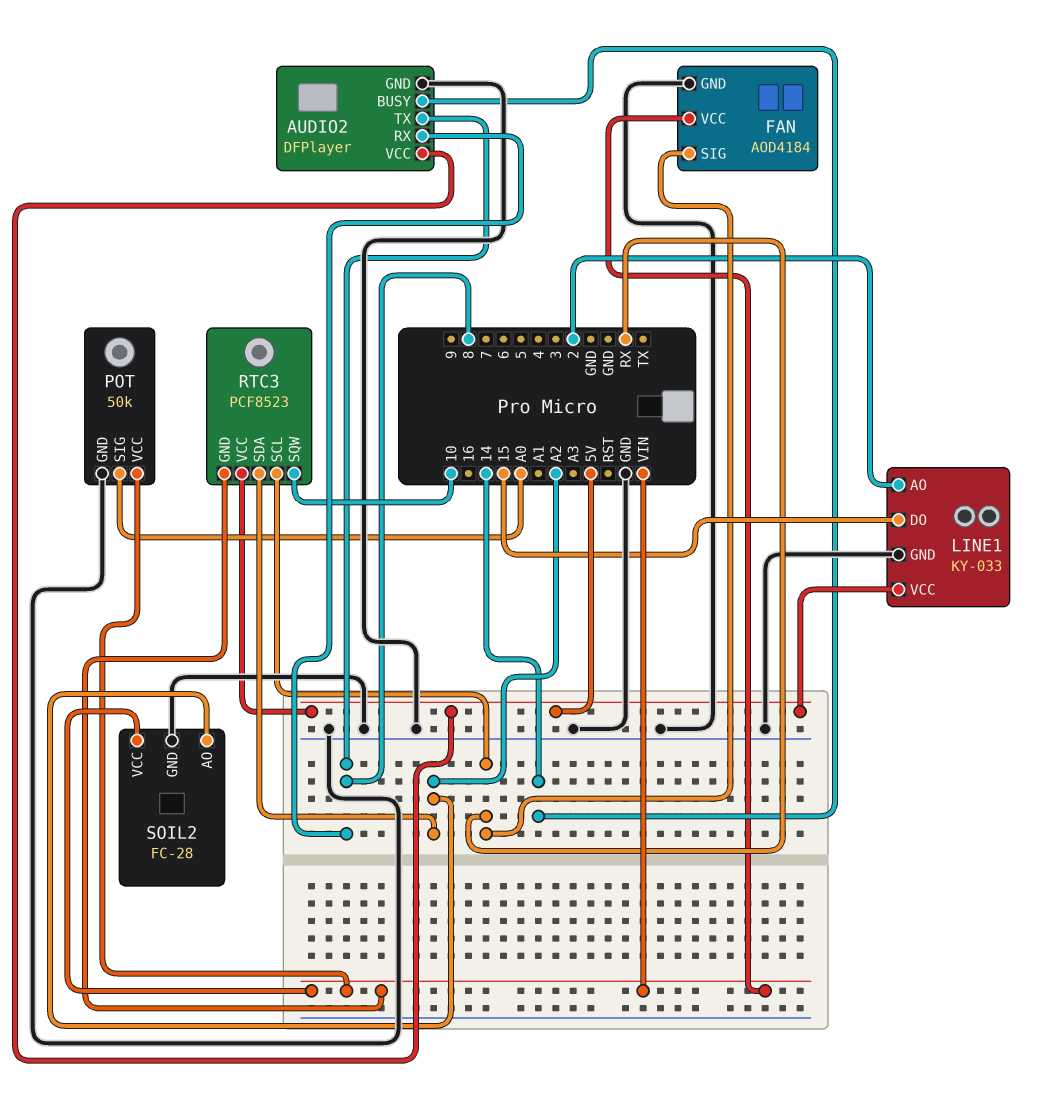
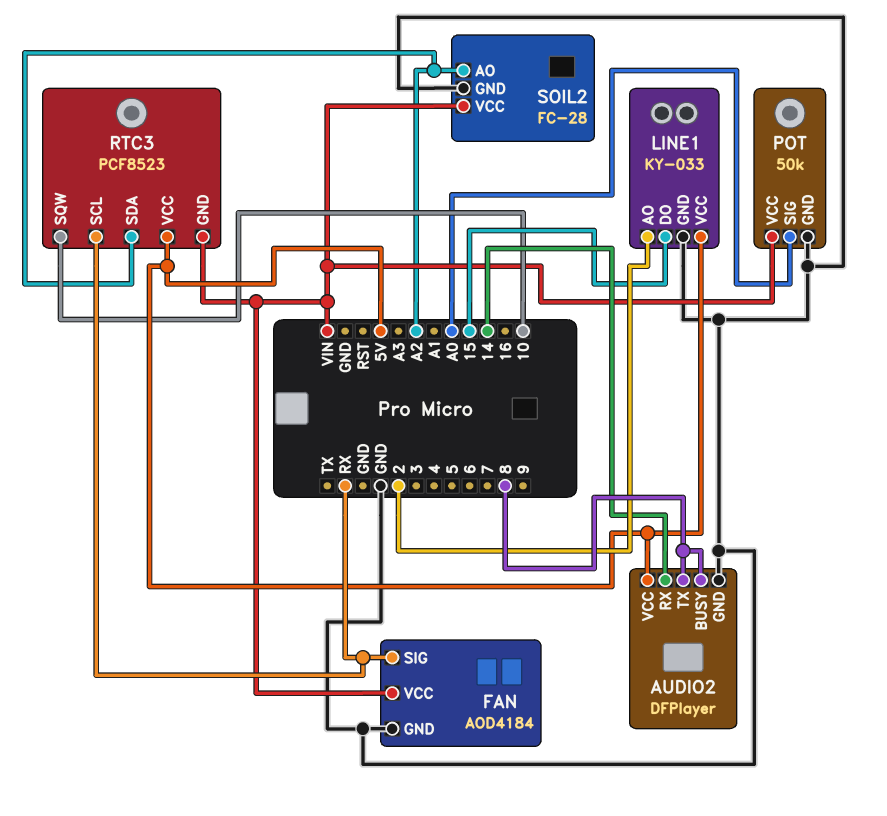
AUDIO2 pin BUSY: 14 -> 8
AUDIO2 pin RX: 8 -> 14

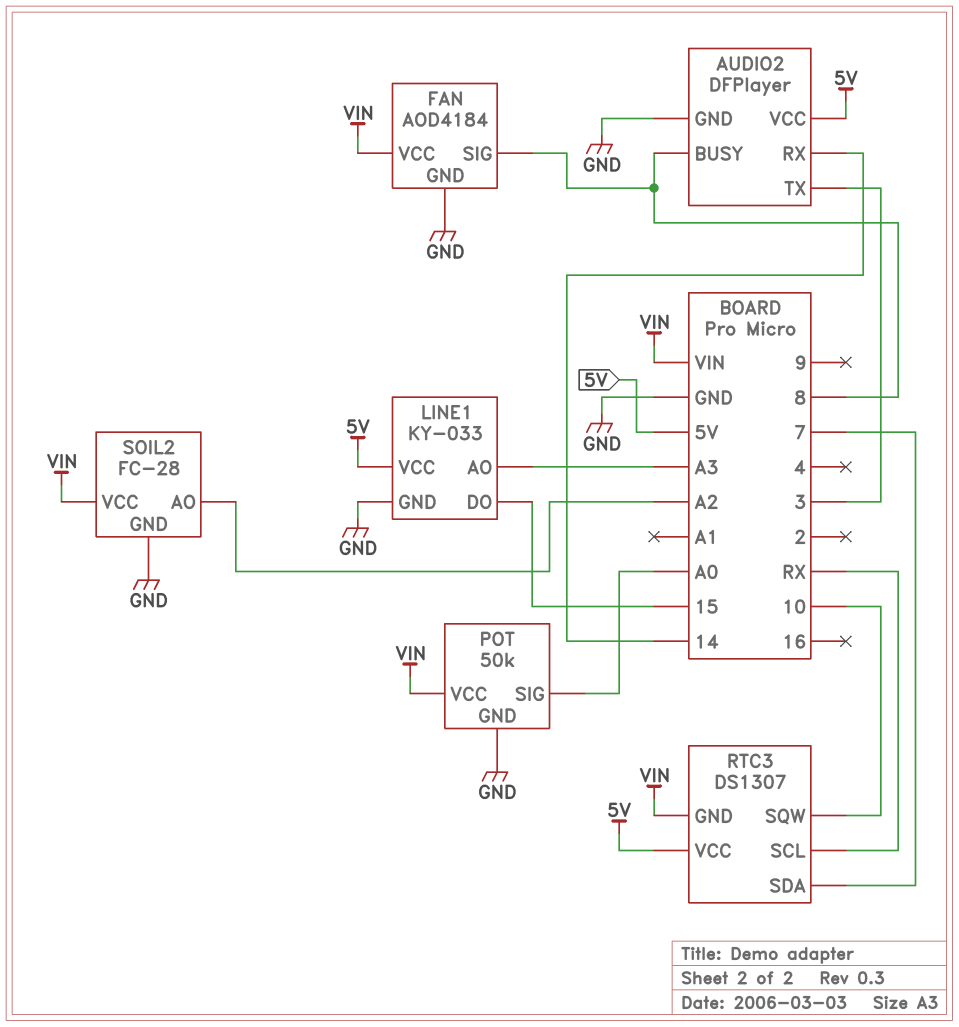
AUDIO2 pin TX: 8 -> 3
FAN pin SIG: RX -> 8
LINE1 pin AO: 2 -> A3
RTC3: PCF8523 -> DS1307
RTC3 pin SDA: A2 -> 7

